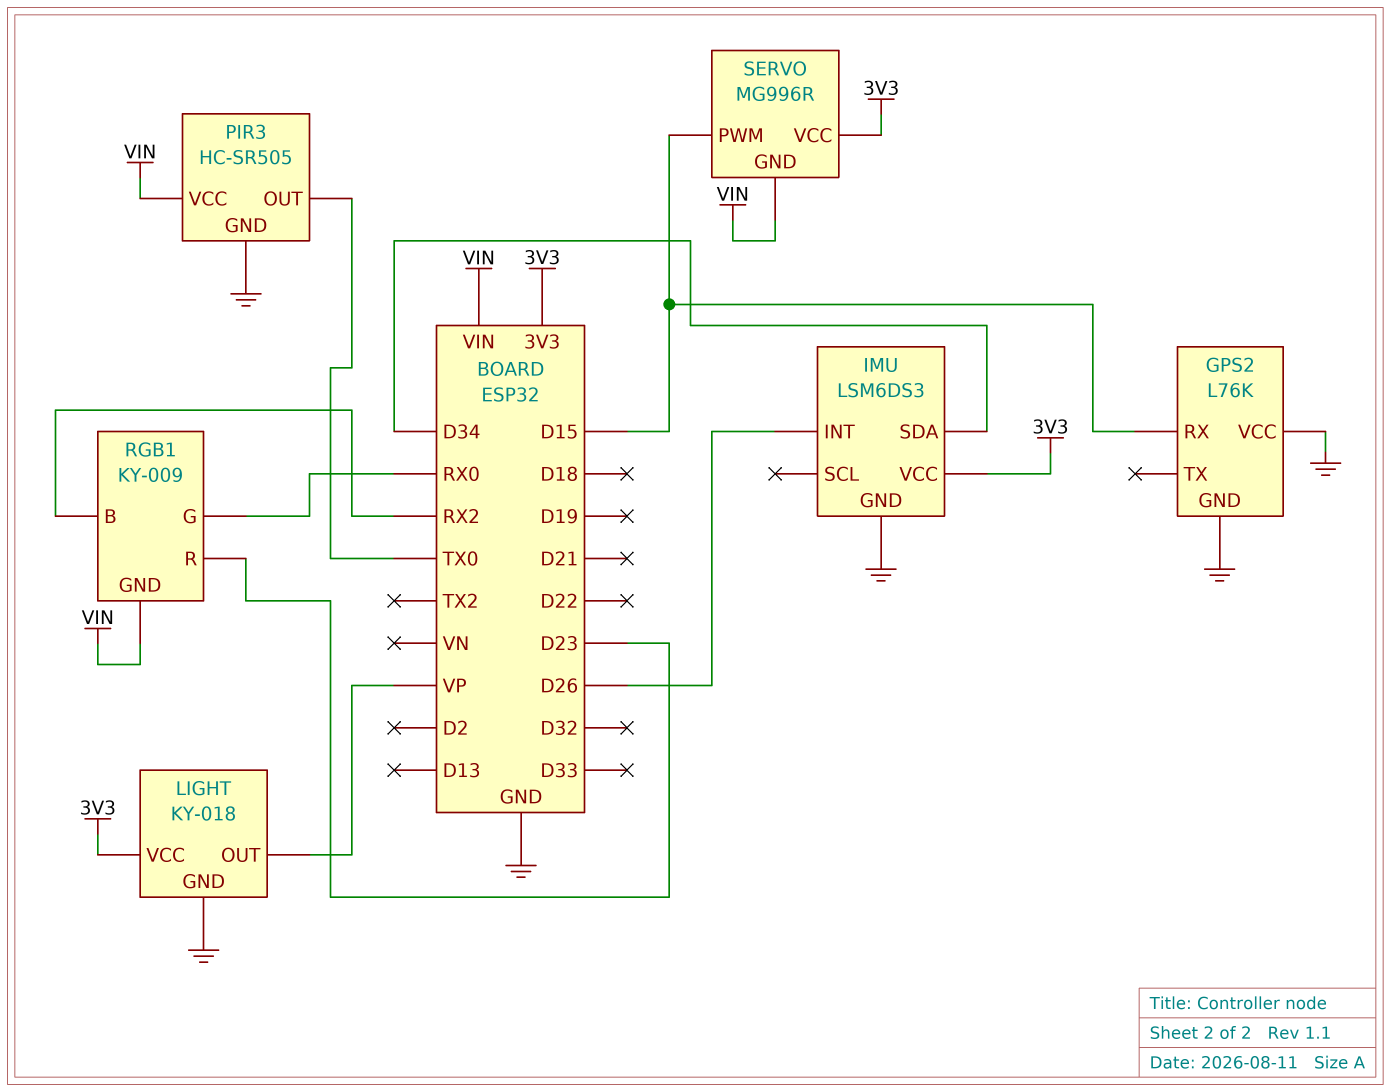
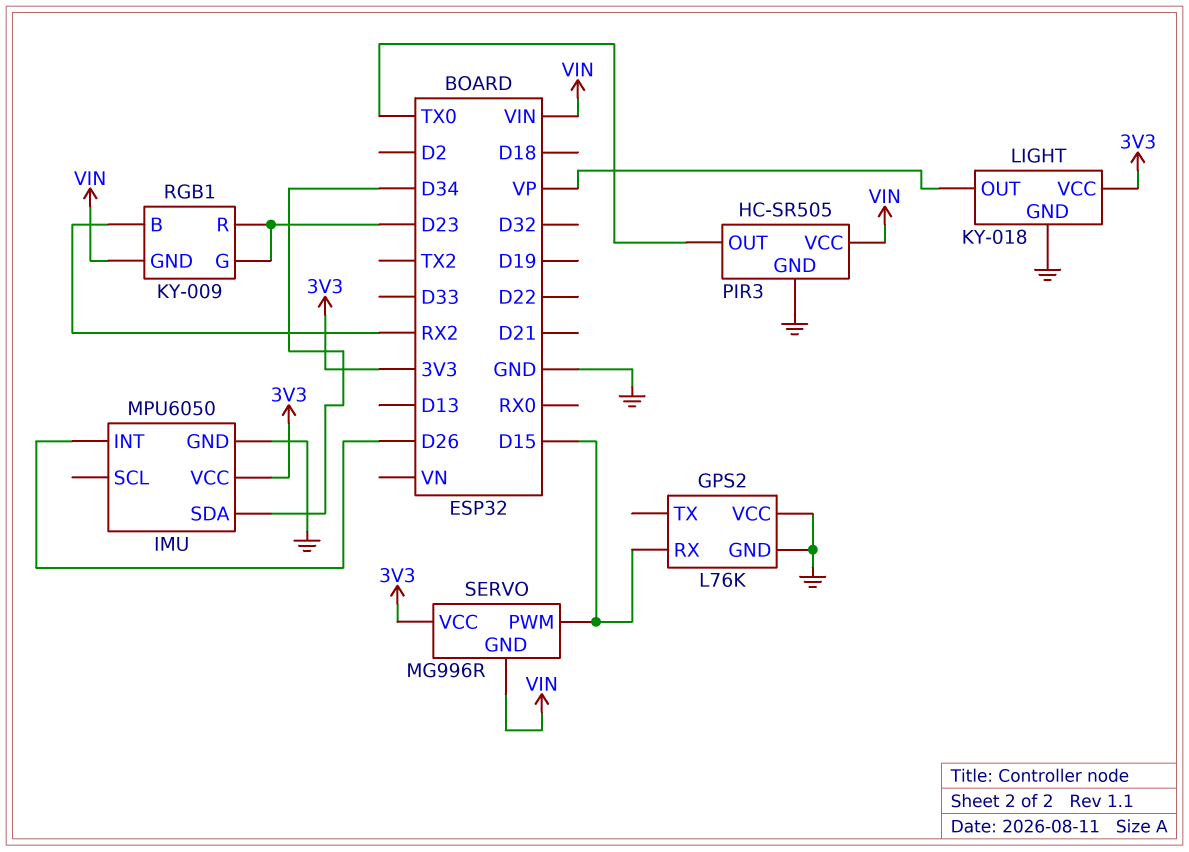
IMU: LSM6DS3 -> MPU6050
RGB1 pin G: RX0 -> D23

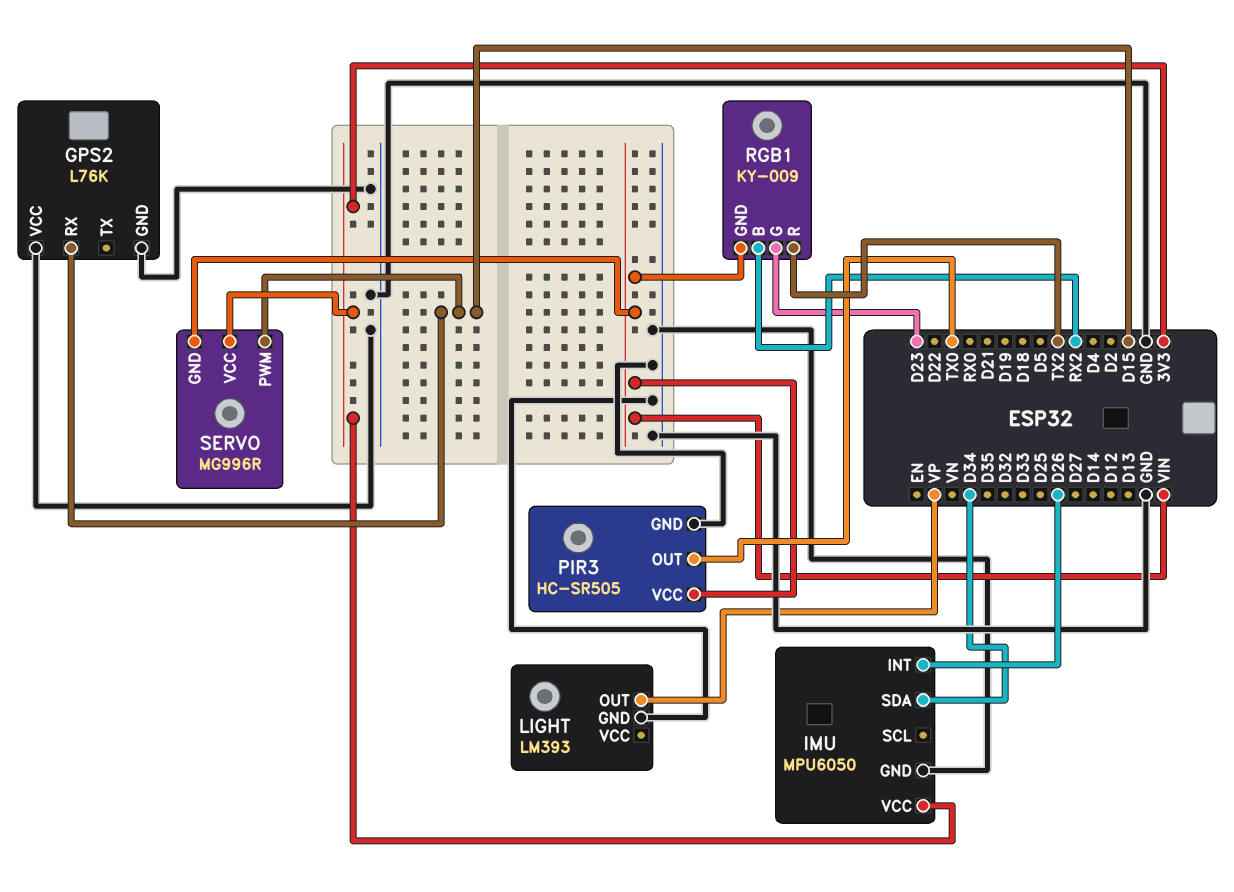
LIGHT: KY-018 -> LM393
LIGHT pin VCC: 3V3 -> none
RGB1 pin R: D23 -> TX2

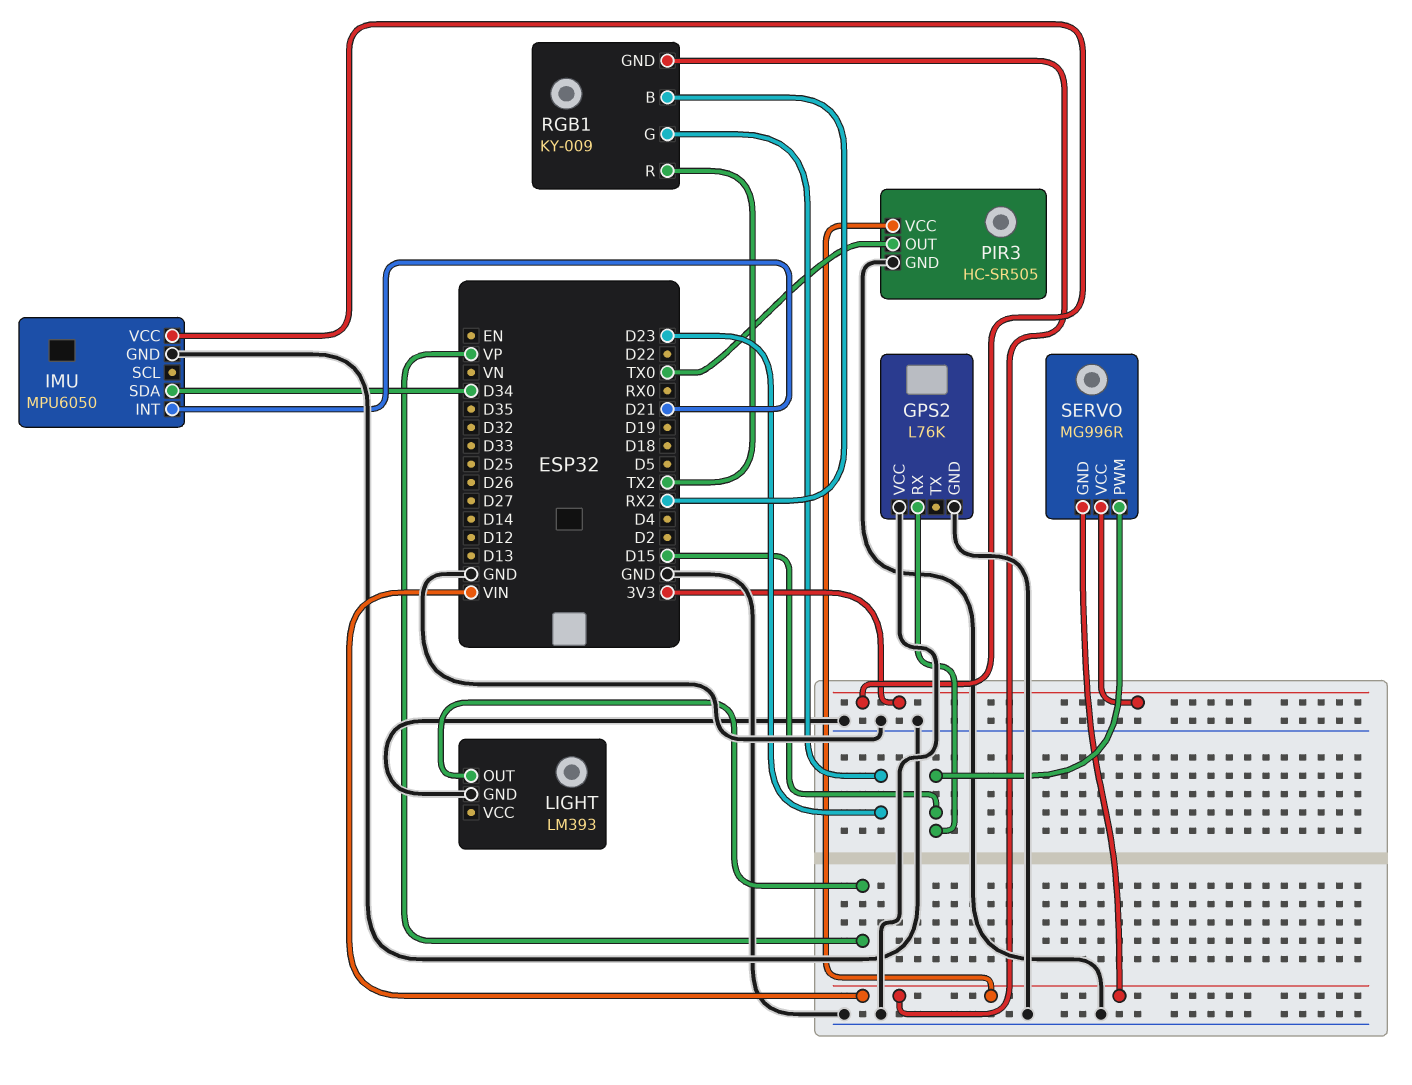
IMU pin INT: D26 -> D21

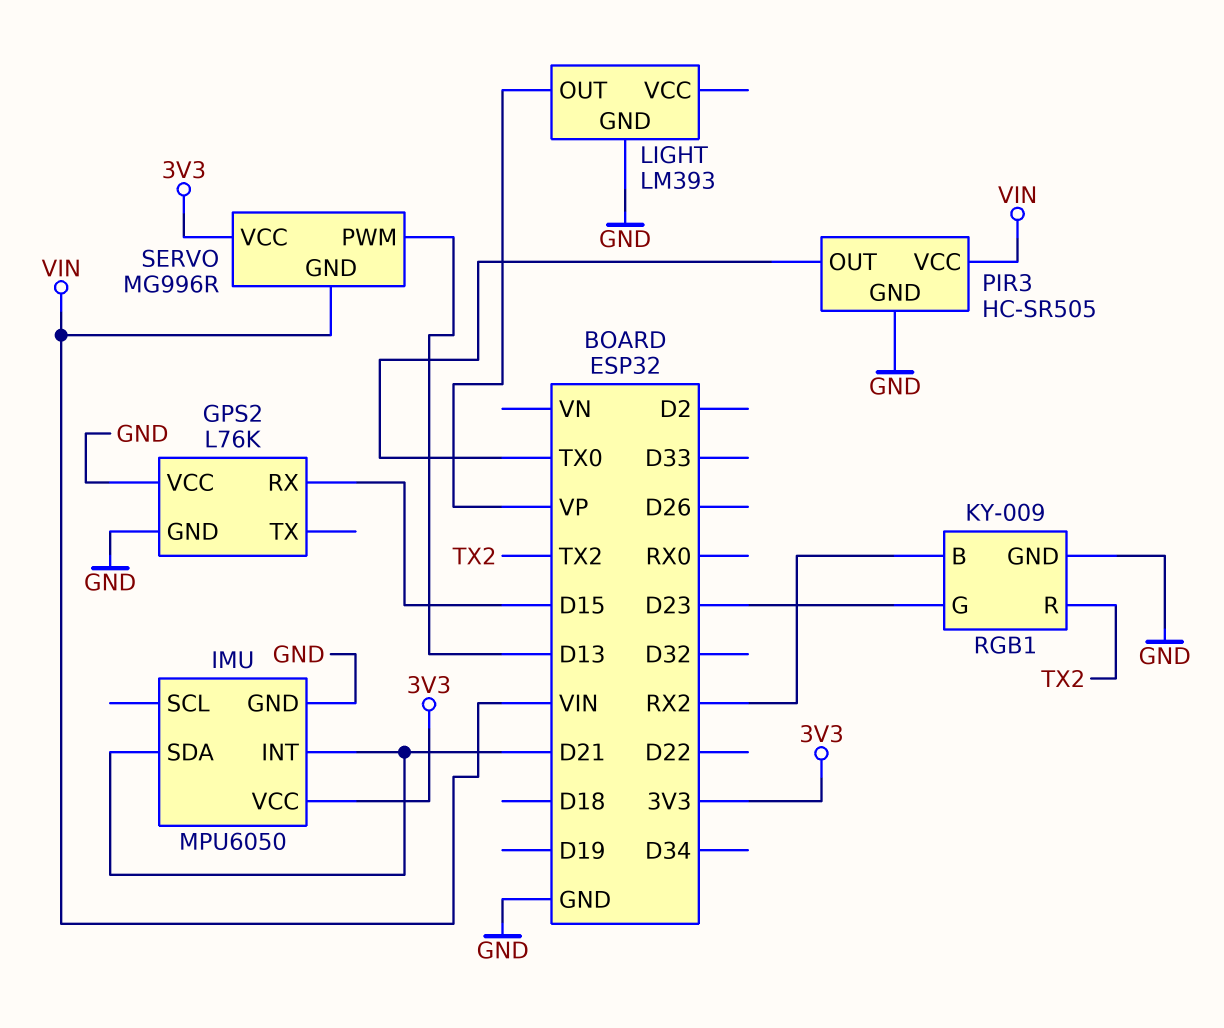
IMU pin SDA: D34 -> D21
RGB1 pin GND: VIN -> GND
SERVO pin PWM: D15 -> D13

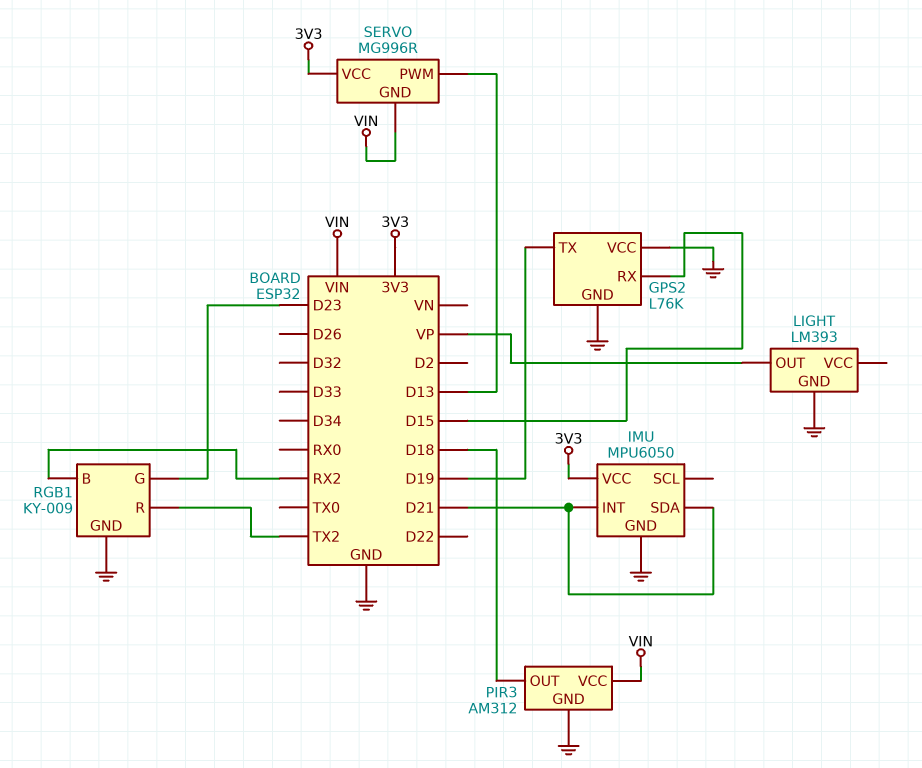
GPS2 pin TX: none -> D19
PIR3: HC-SR505 -> AM312
PIR3 pin OUT: TX0 -> D18

